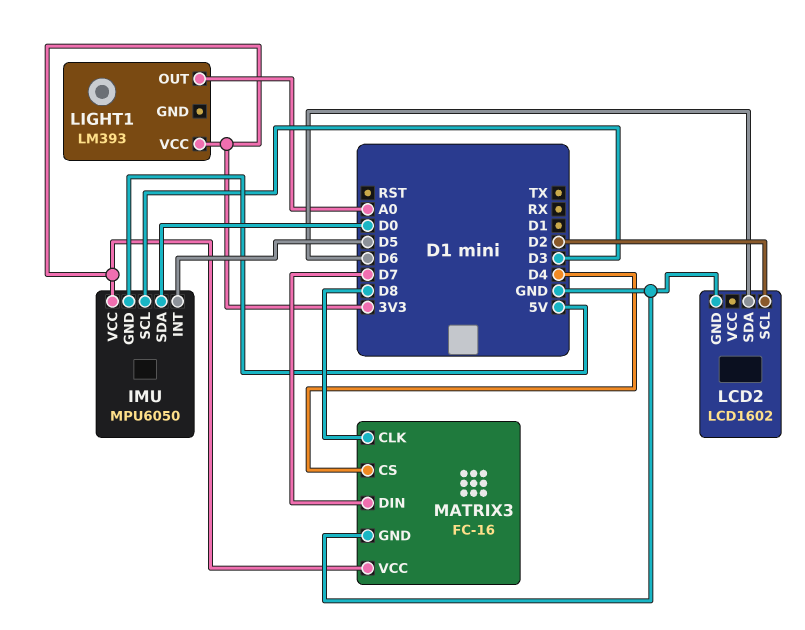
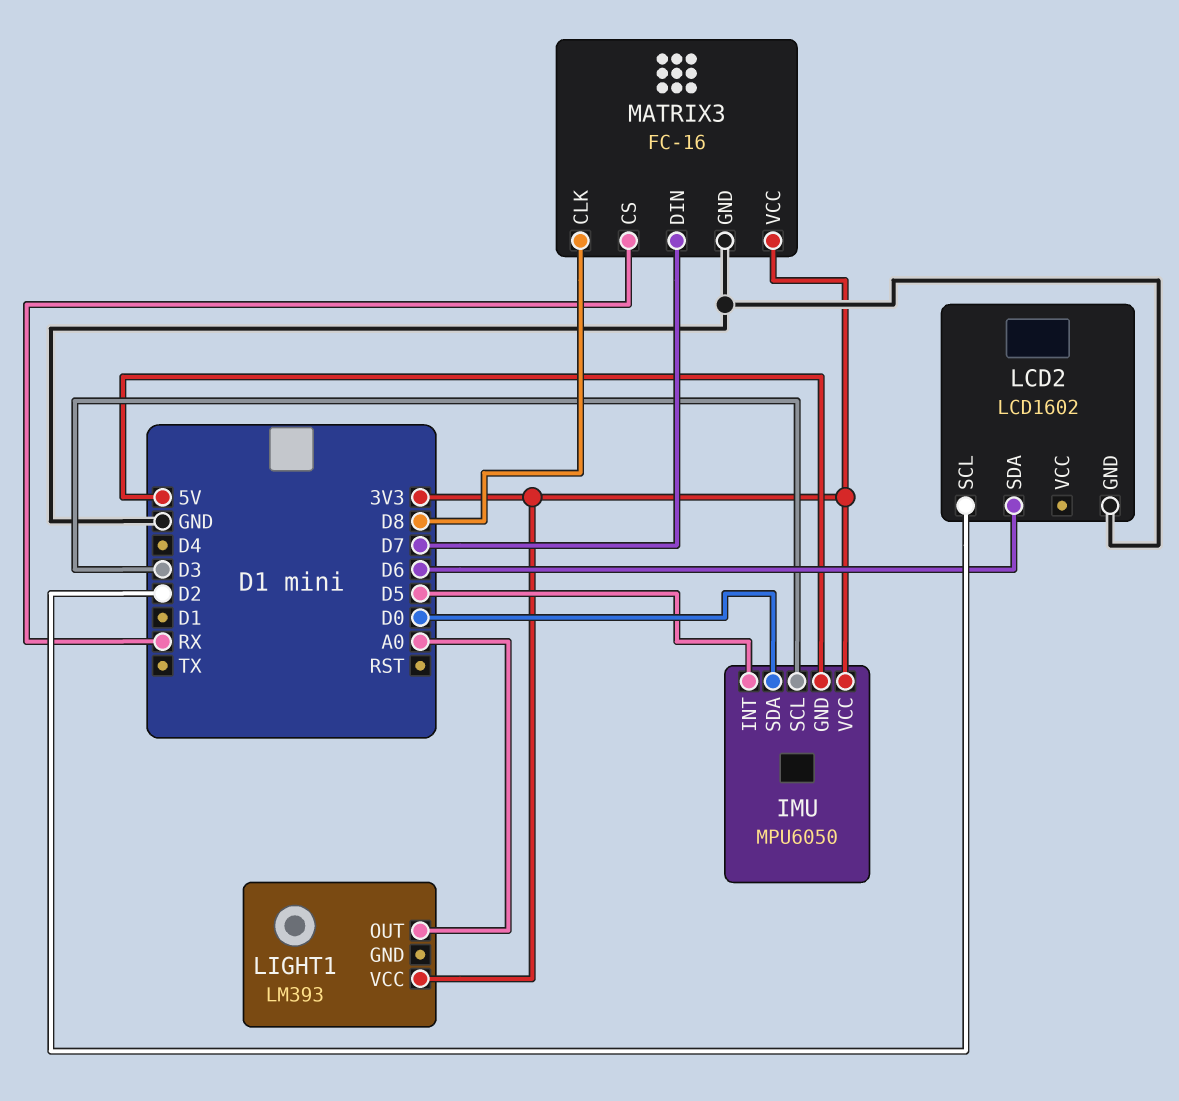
MATRIX3 pin CS: D4 -> RX

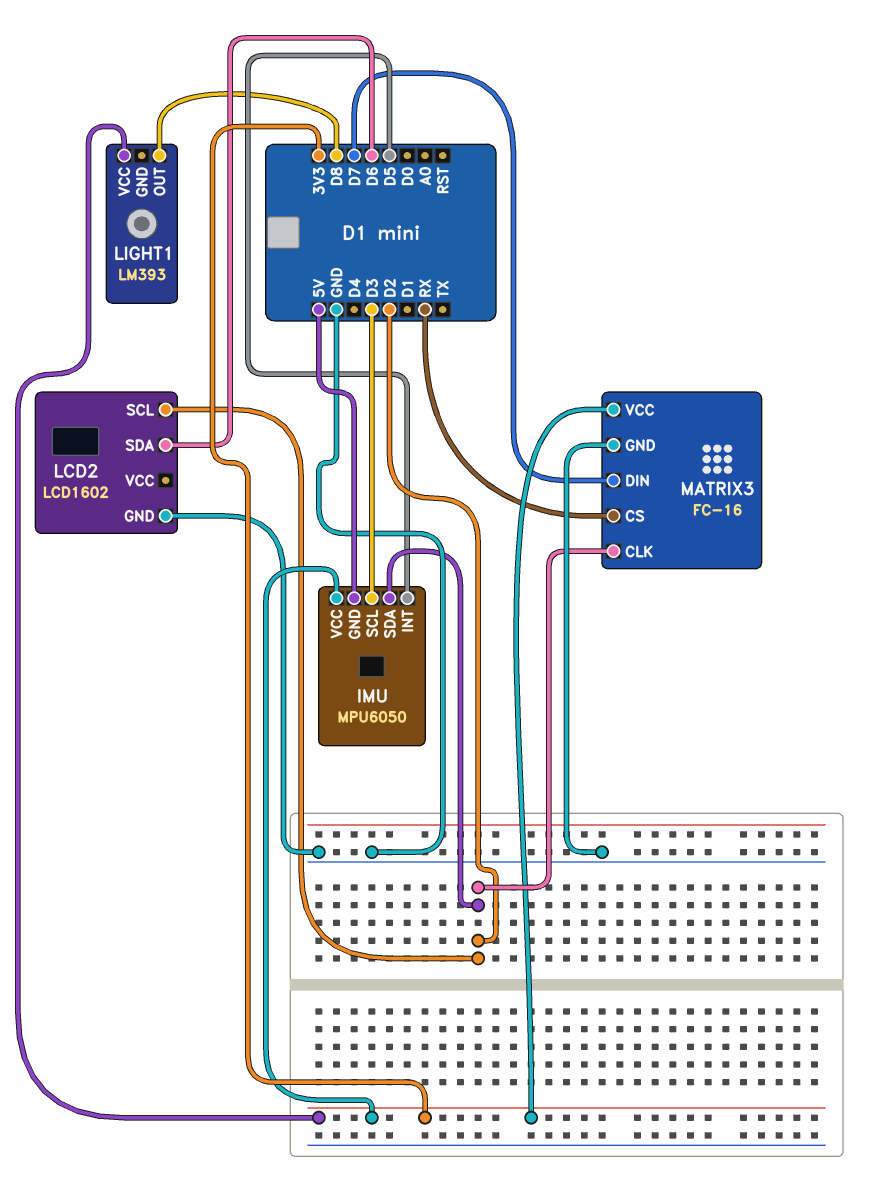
IMU pin SDA: D0 -> D2
LIGHT1 pin OUT: A0 -> D8
MATRIX3 pin CLK: D8 -> D2

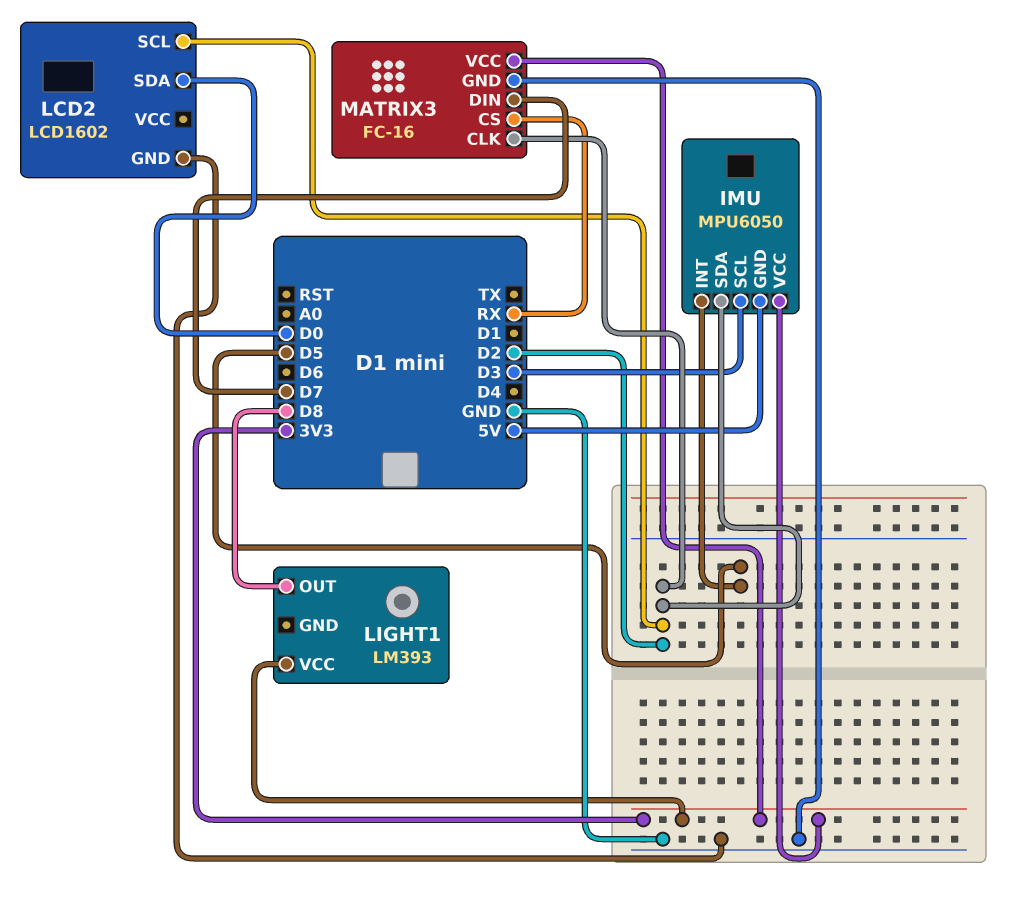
LCD2 pin SDA: D6 -> D0

